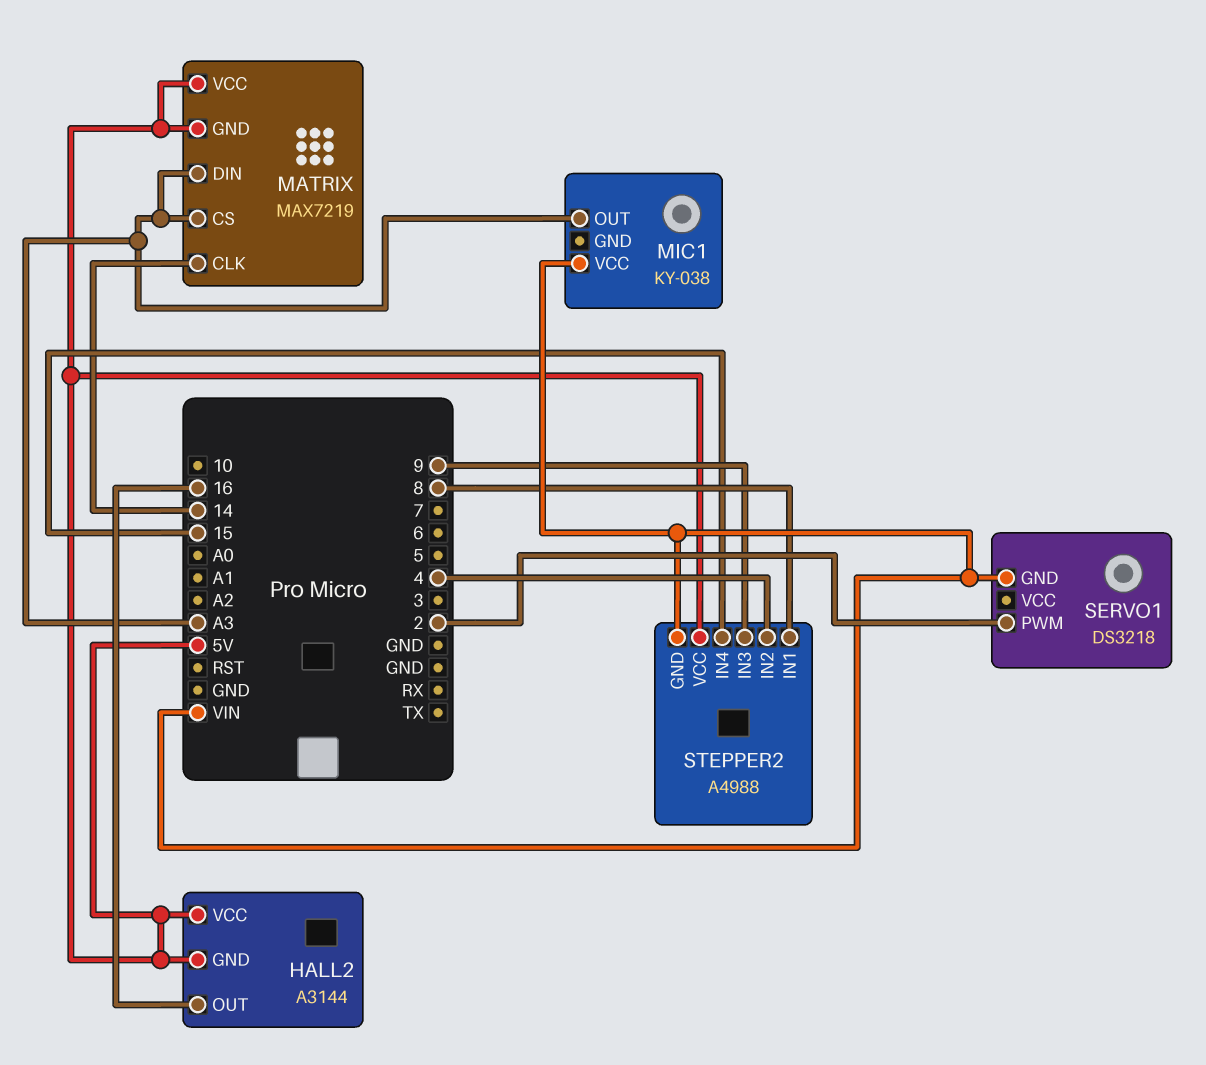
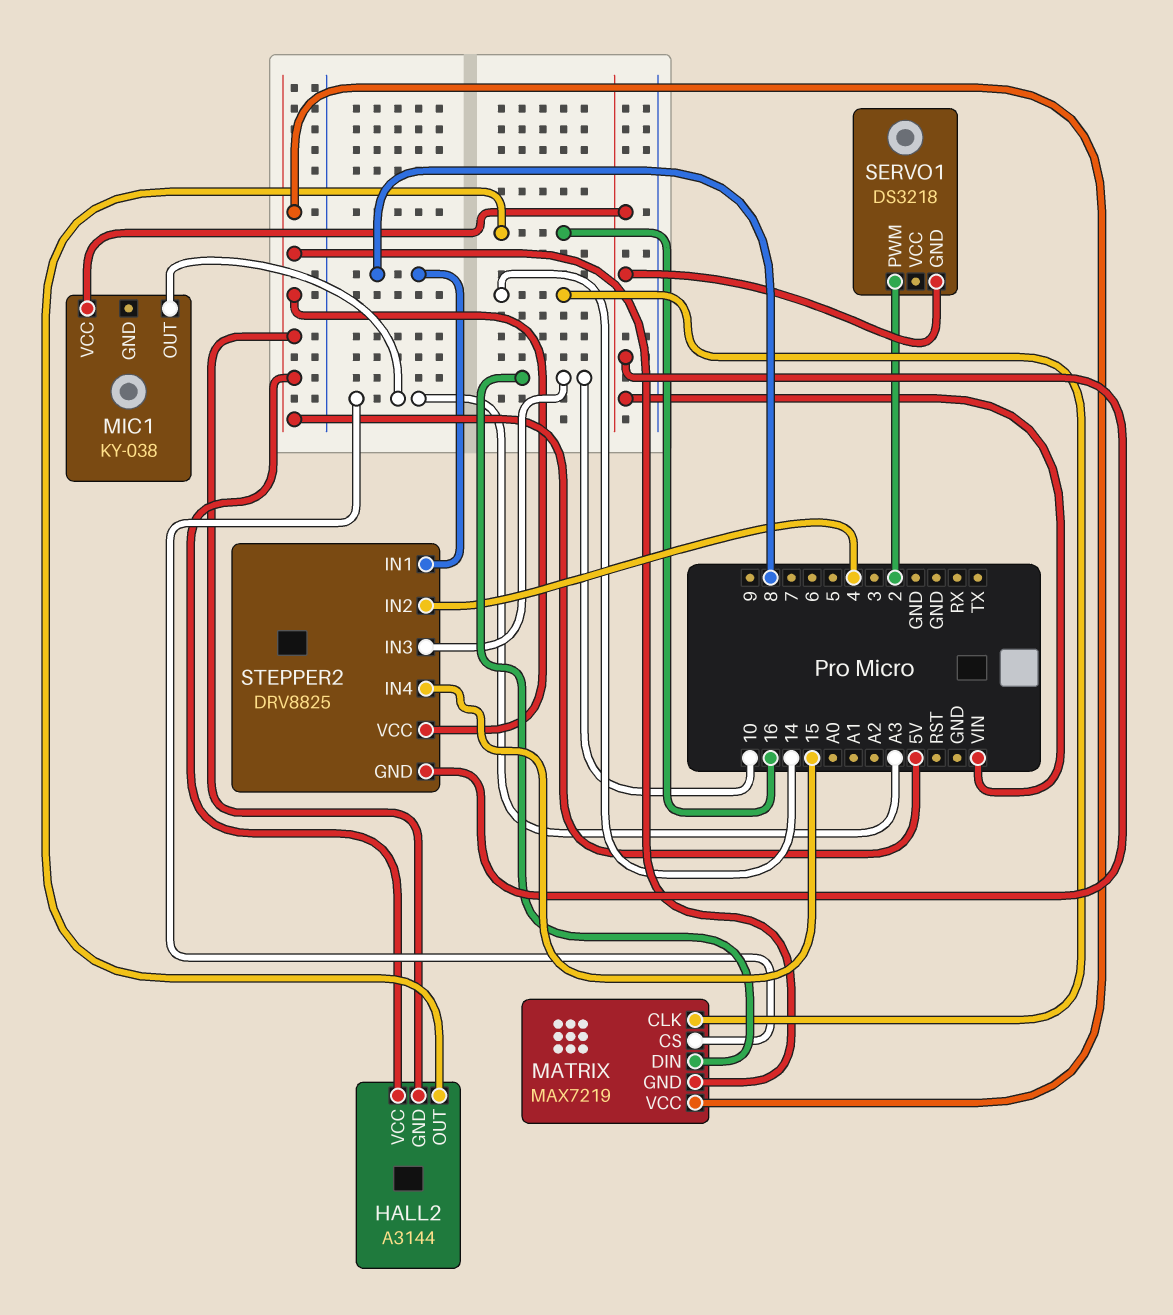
MATRIX pin DIN: A3 -> 10
STEPPER2: A4988 -> DRV8825
STEPPER2 pin IN3: 9 -> 10

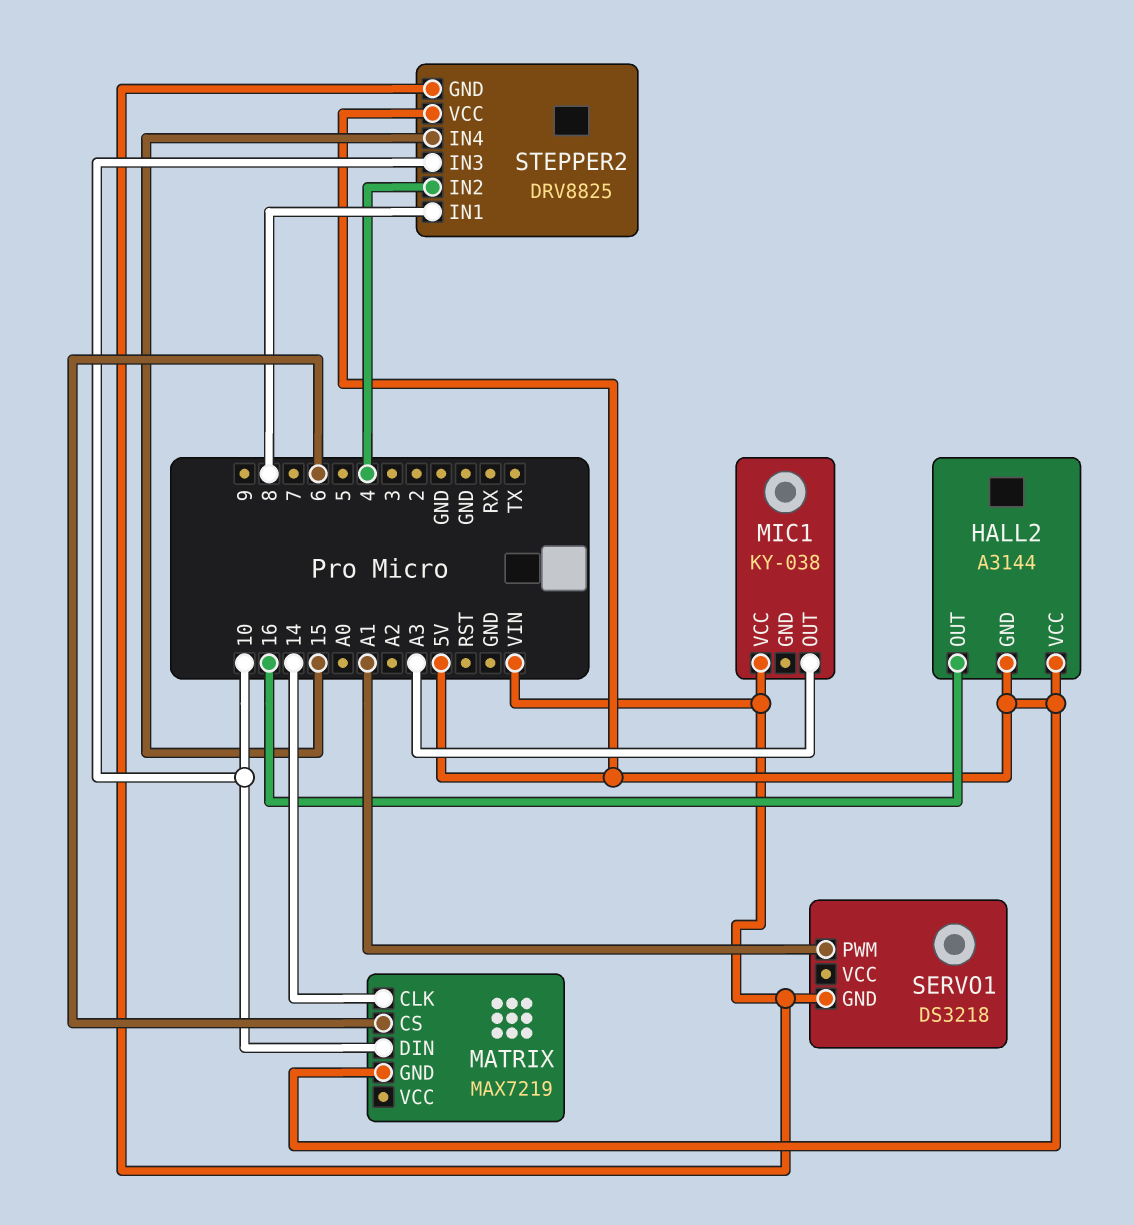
MATRIX pin CS: A3 -> 6
MATRIX pin VCC: 5V -> none
SERVO1 pin PWM: 2 -> A1

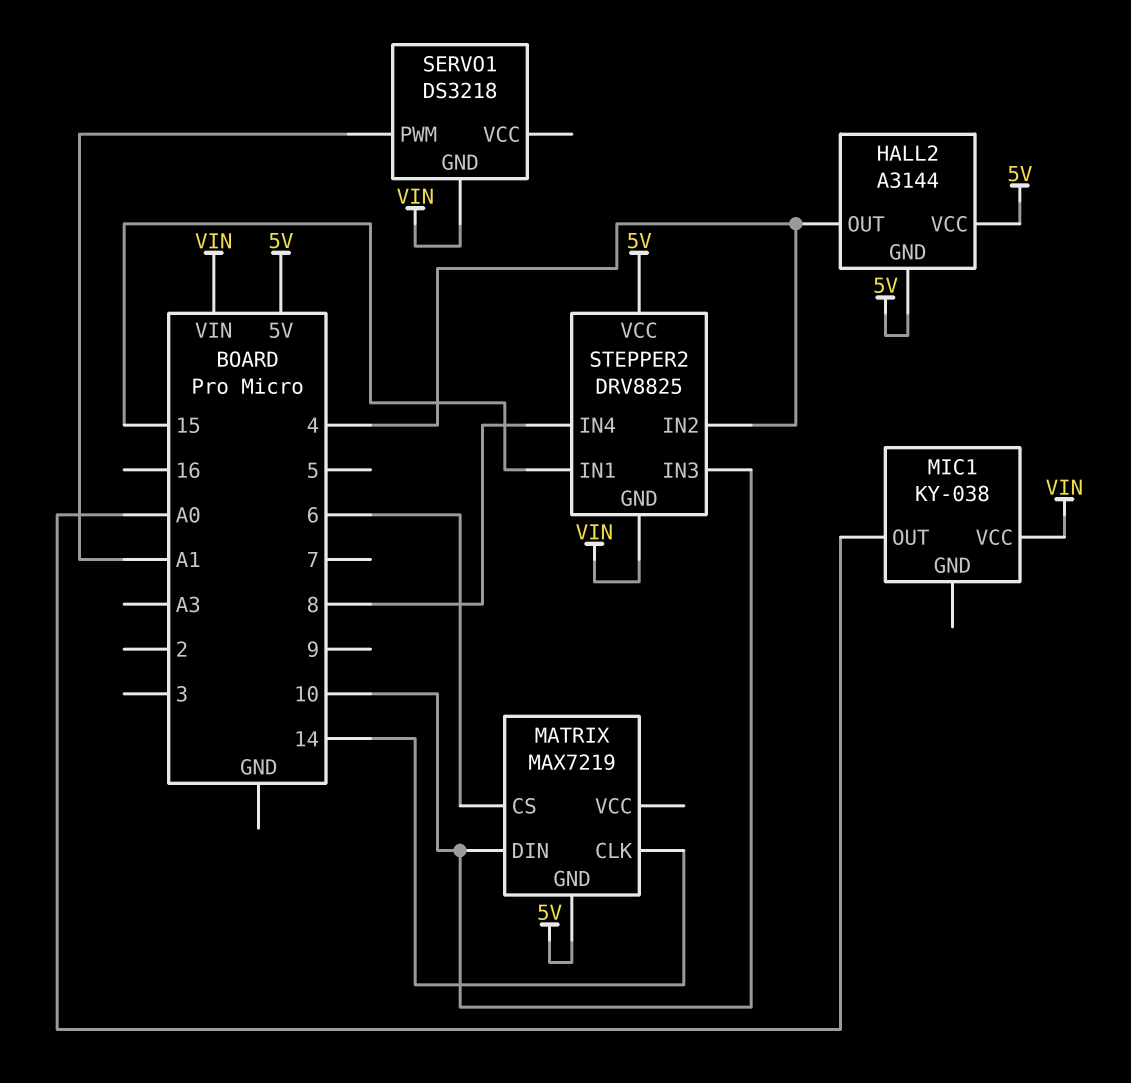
HALL2 pin OUT: 16 -> 4
MIC1 pin OUT: A3 -> A0
STEPPER2 pin IN1: 8 -> 15
STEPPER2 pin IN4: 15 -> 8

